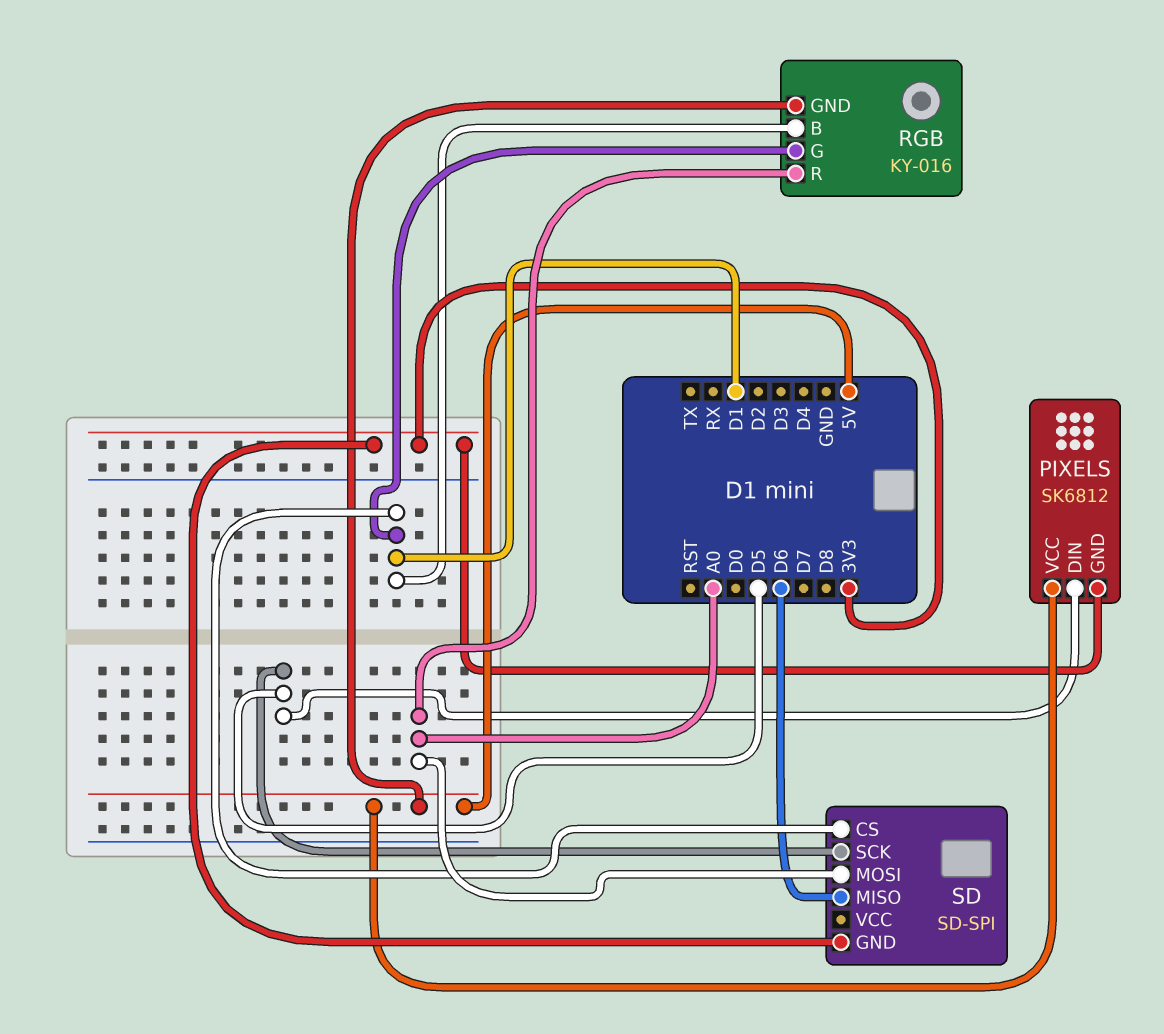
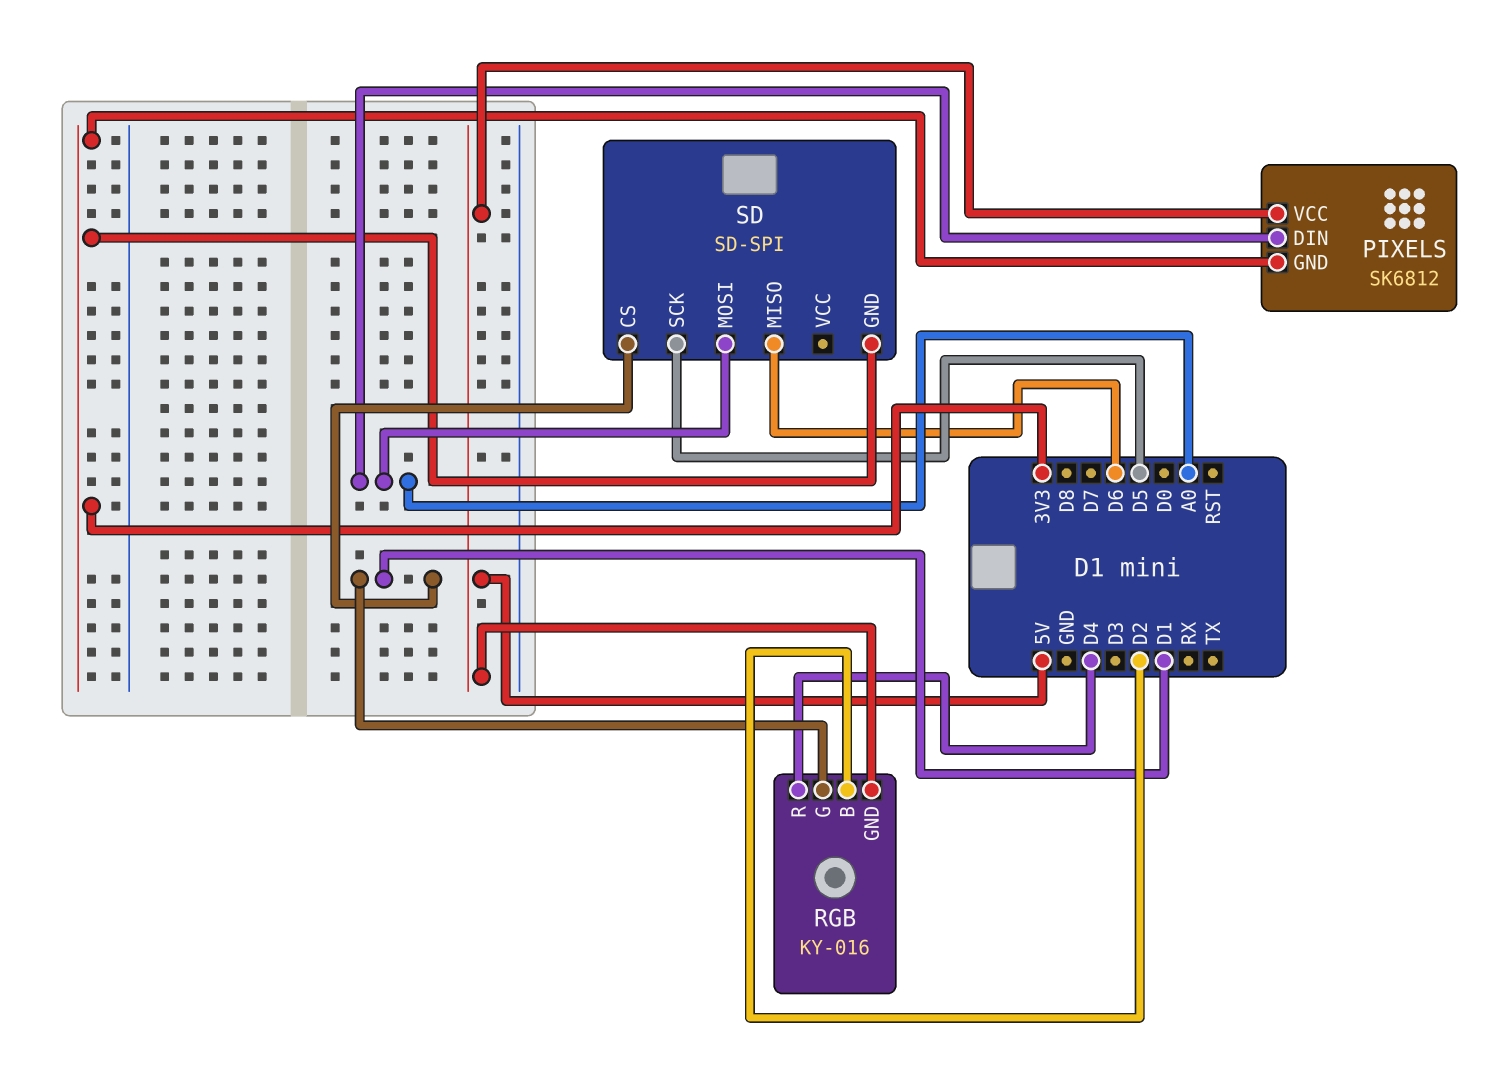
PIXELS pin DIN: D5 -> A0
RGB pin B: D1 -> D2
RGB pin R: A0 -> D4

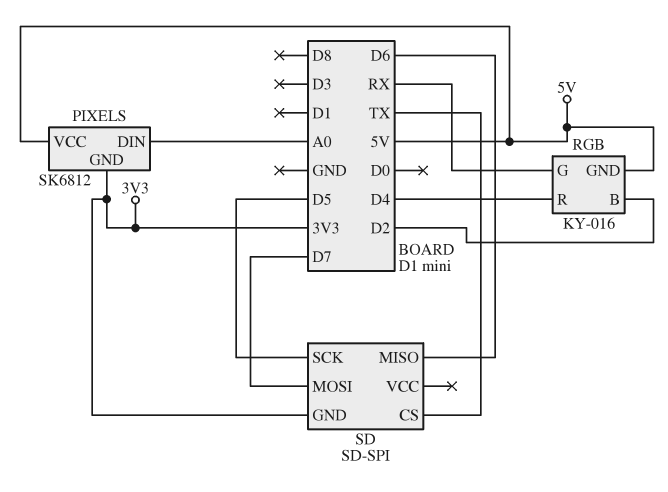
RGB pin G: D1 -> RX
SD pin CS: D1 -> TX
SD pin MOSI: A0 -> D7

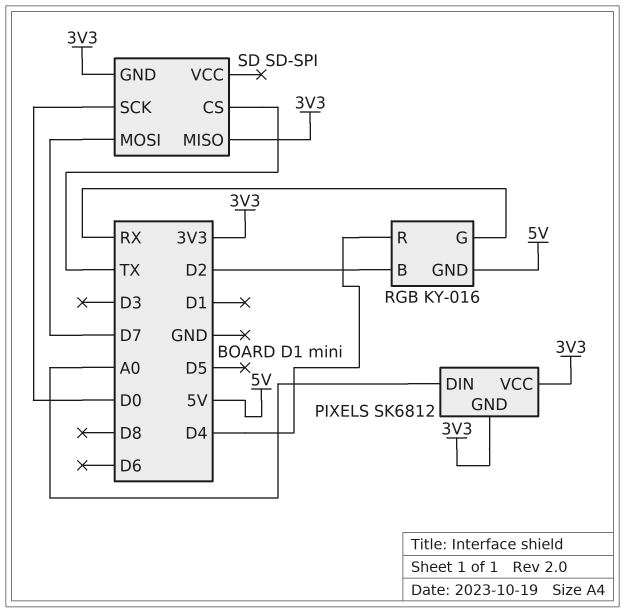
PIXELS pin VCC: 5V -> 3V3
SD pin MISO: D6 -> 3V3
SD pin SCK: D5 -> D0

